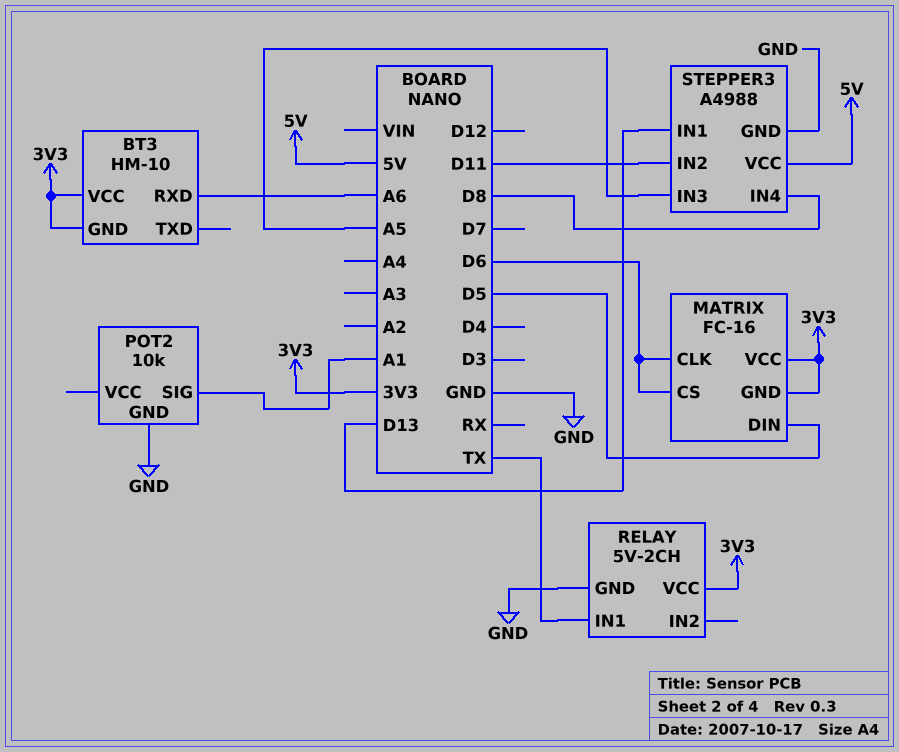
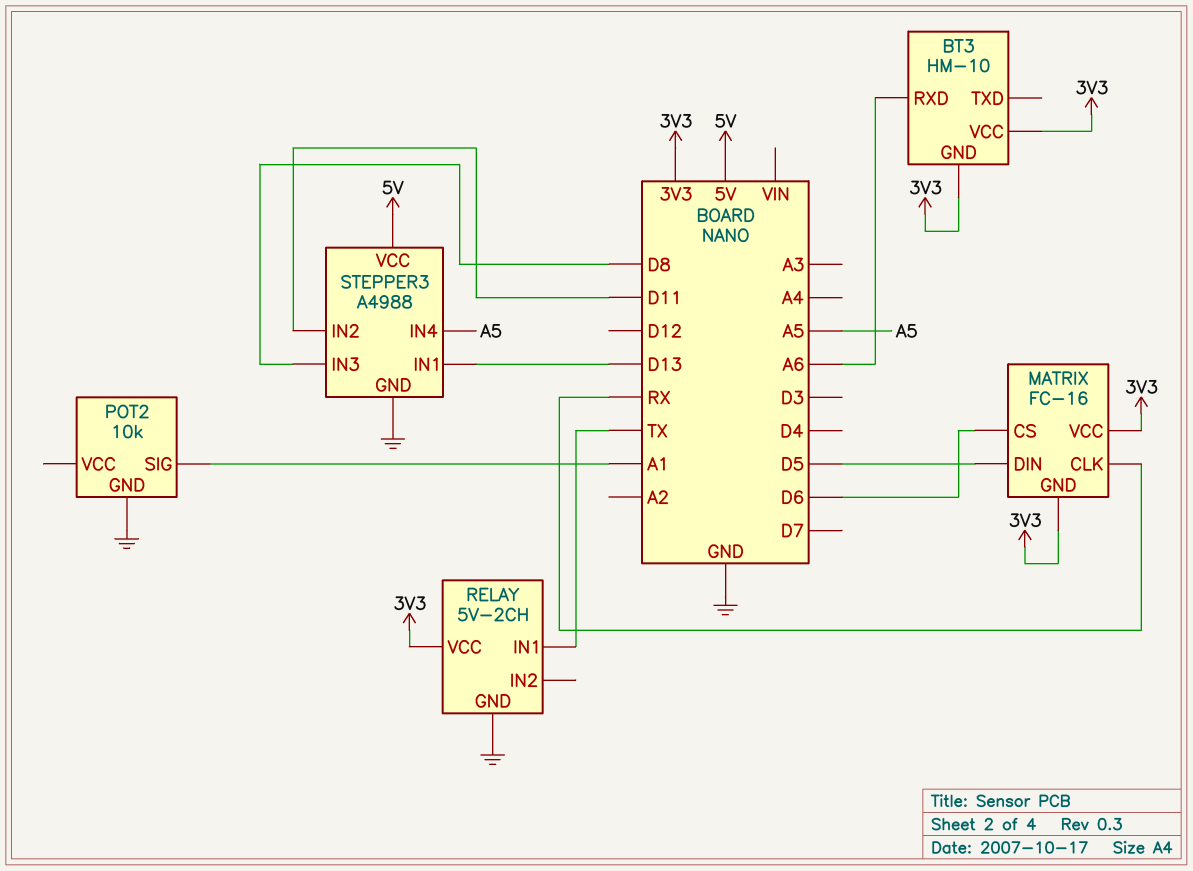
MATRIX pin CLK: D6 -> RX
STEPPER3 pin IN3: A5 -> D8
STEPPER3 pin IN4: D8 -> A5

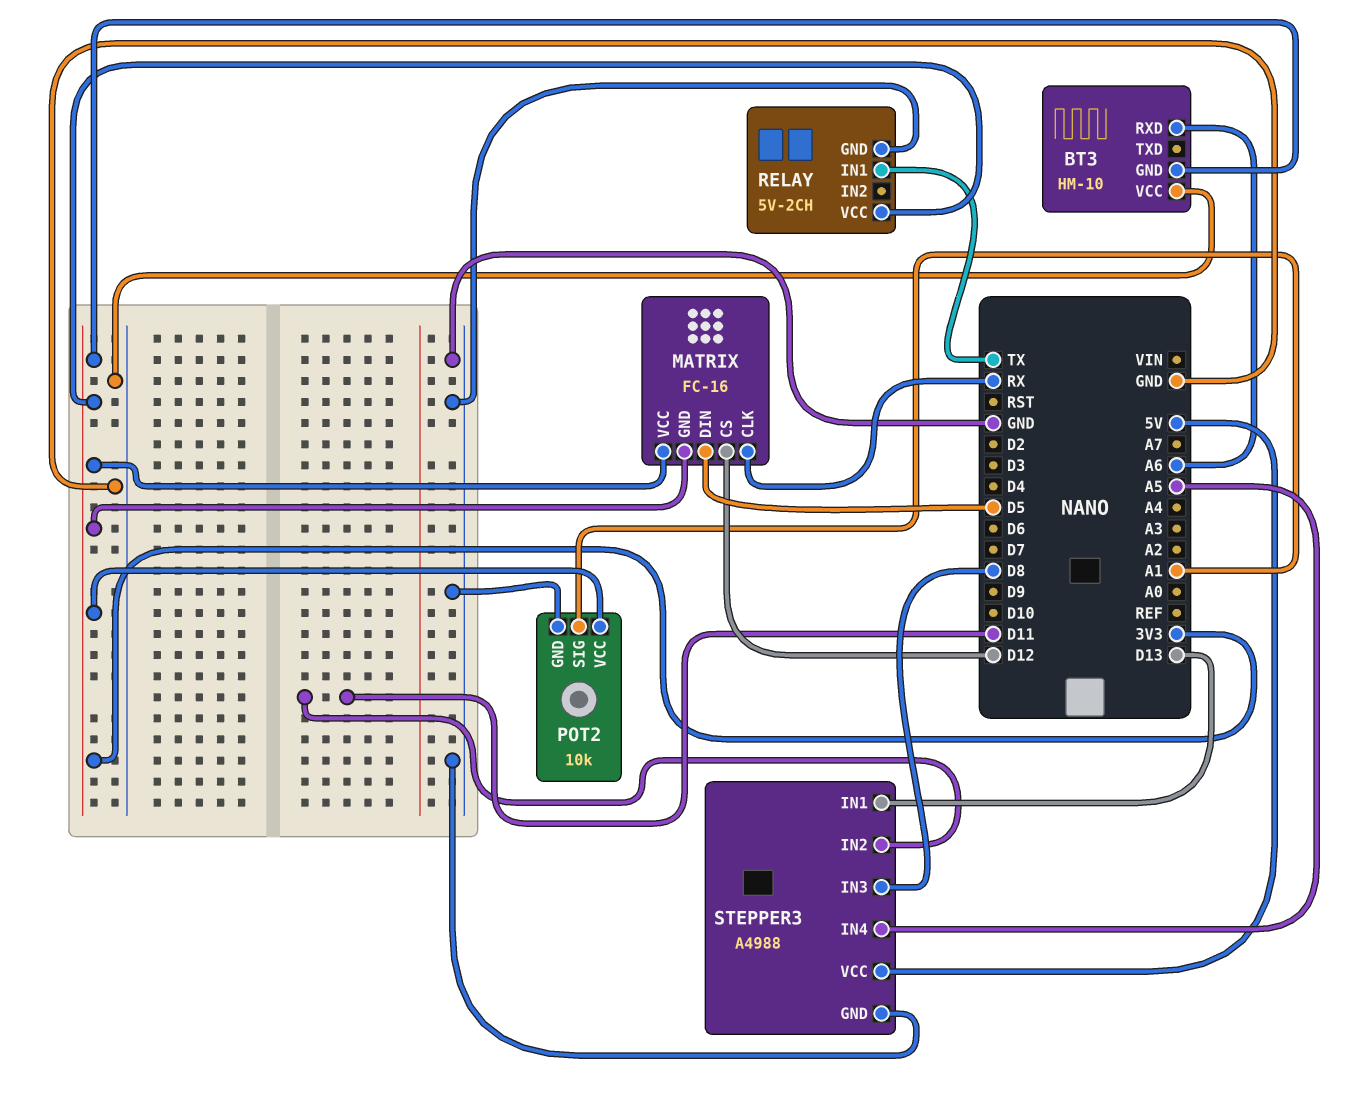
BT3 pin VCC: 3V3 -> GND
MATRIX pin CS: D6 -> D12
POT2 pin VCC: none -> 3V3

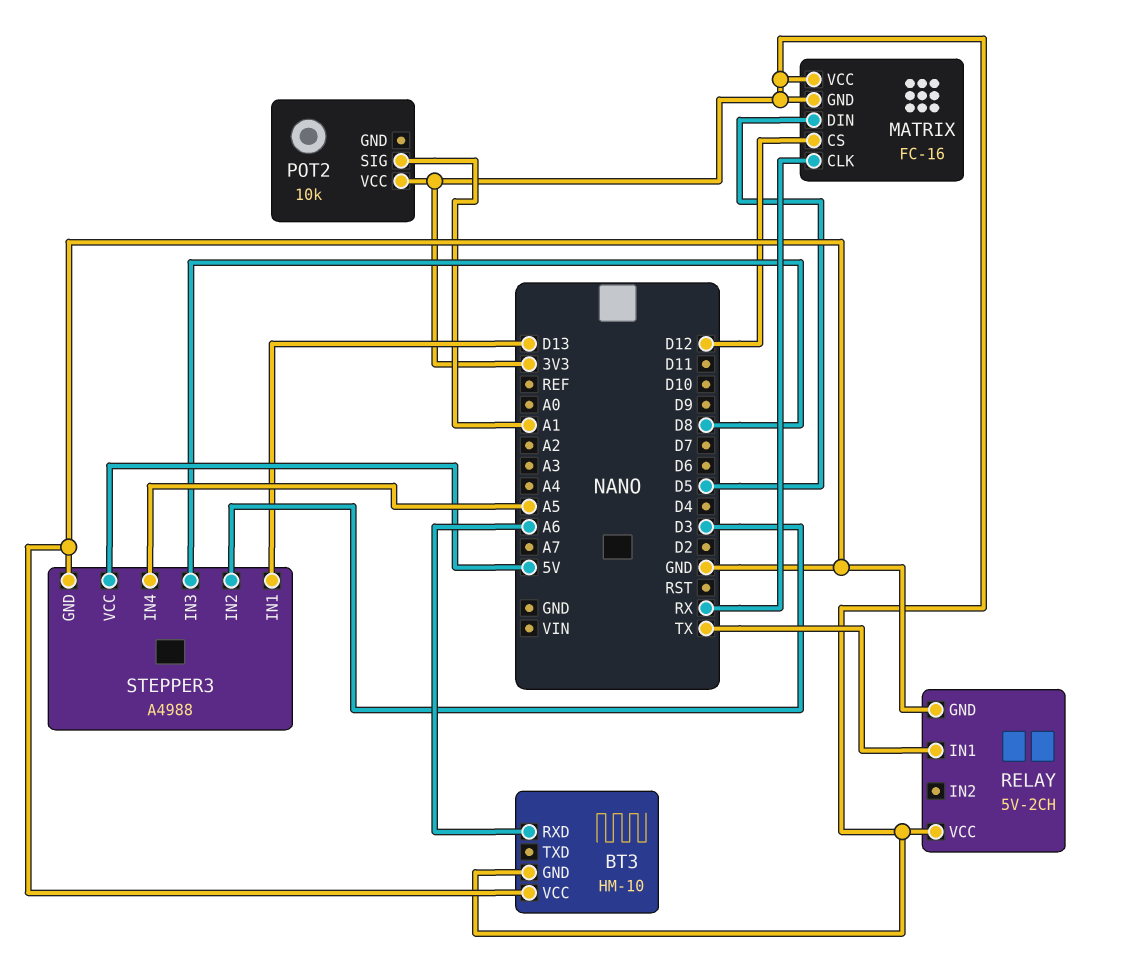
POT2 pin GND: GND -> none
STEPPER3 pin IN2: D11 -> D3

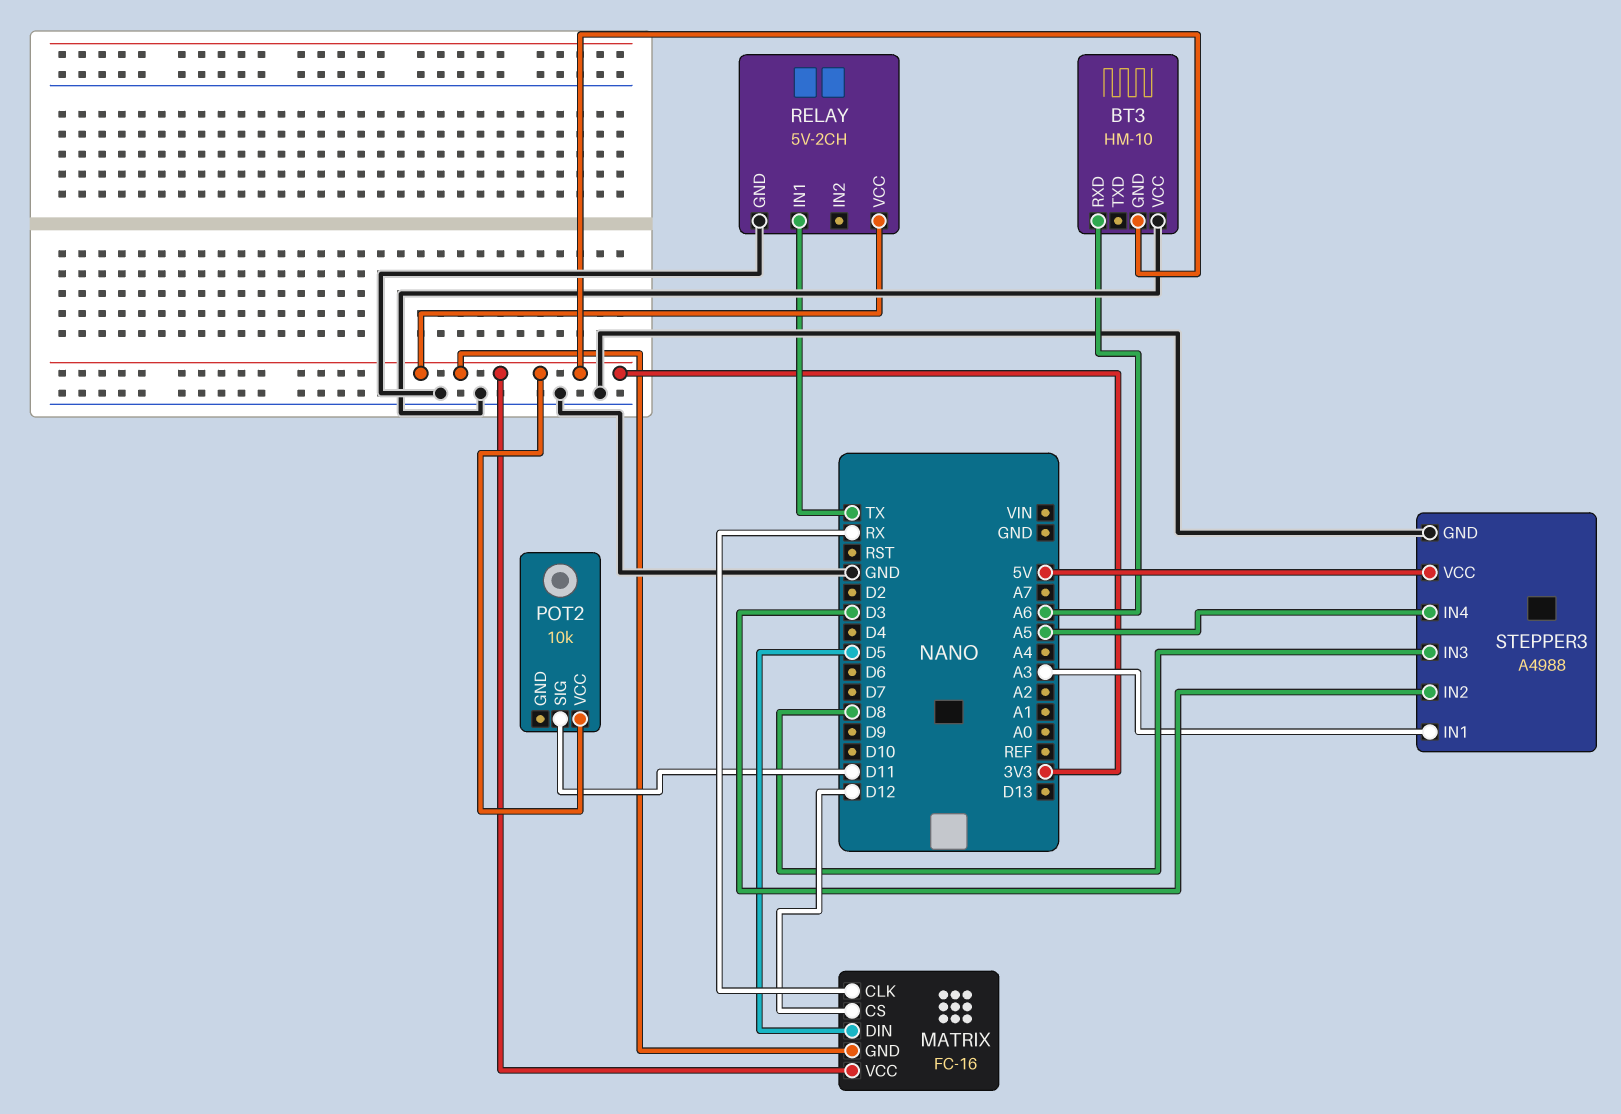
POT2 pin SIG: A1 -> D11
STEPPER3 pin IN1: D13 -> A3

